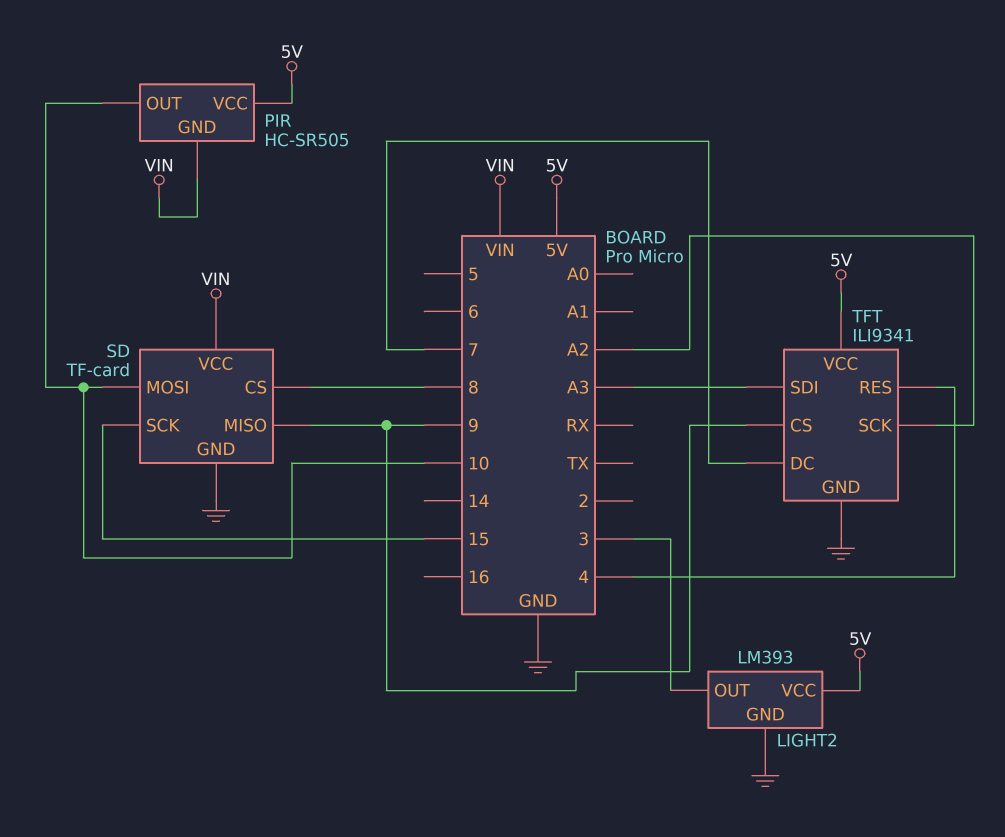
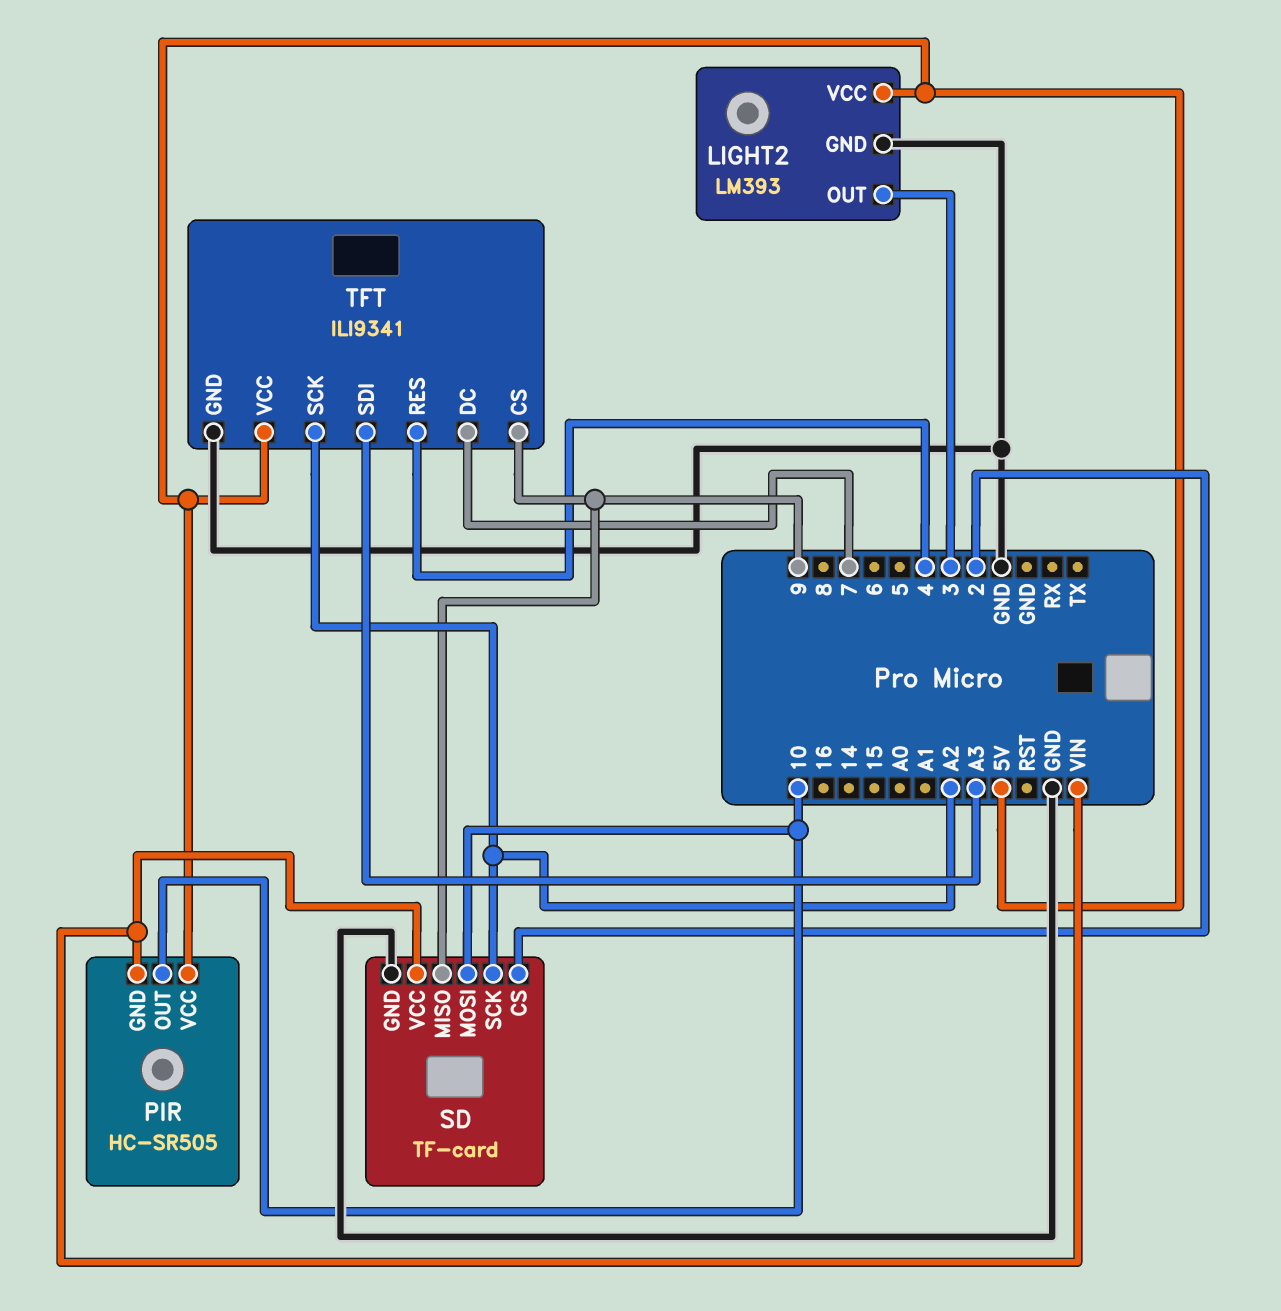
SD pin CS: 8 -> 2
SD pin SCK: 15 -> A2

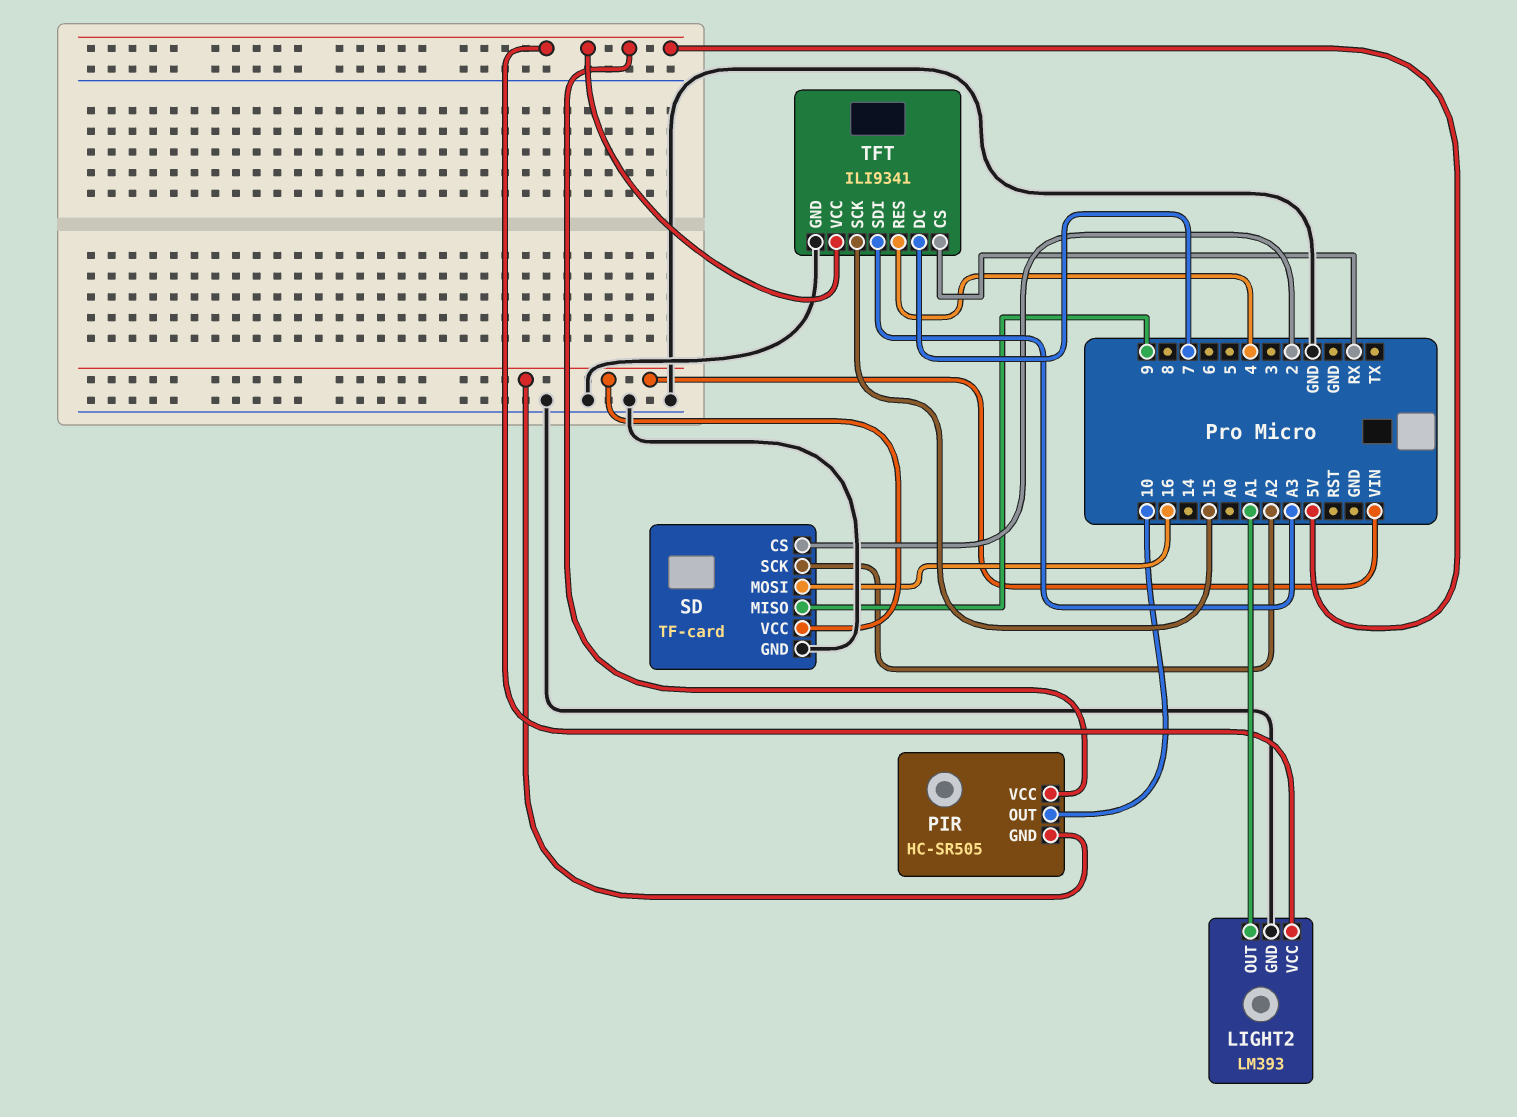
LIGHT2 pin OUT: 3 -> A1
SD pin MOSI: 10 -> 16
TFT pin CS: 9 -> RX
TFT pin SCK: A2 -> 15

